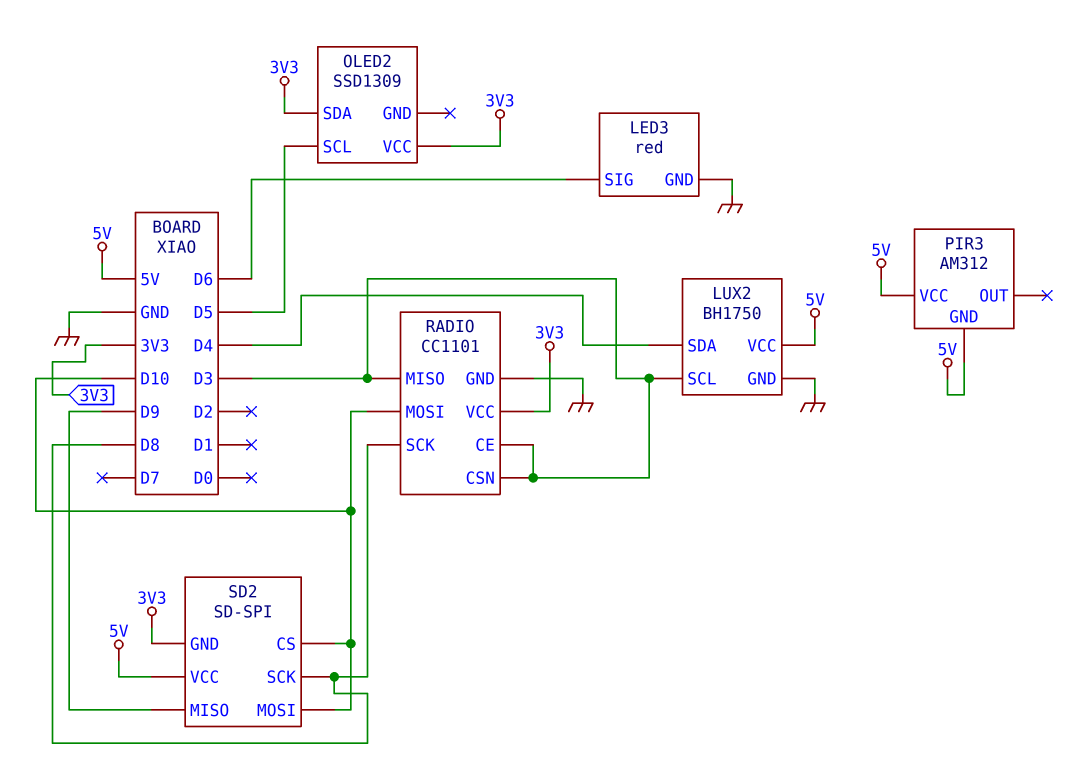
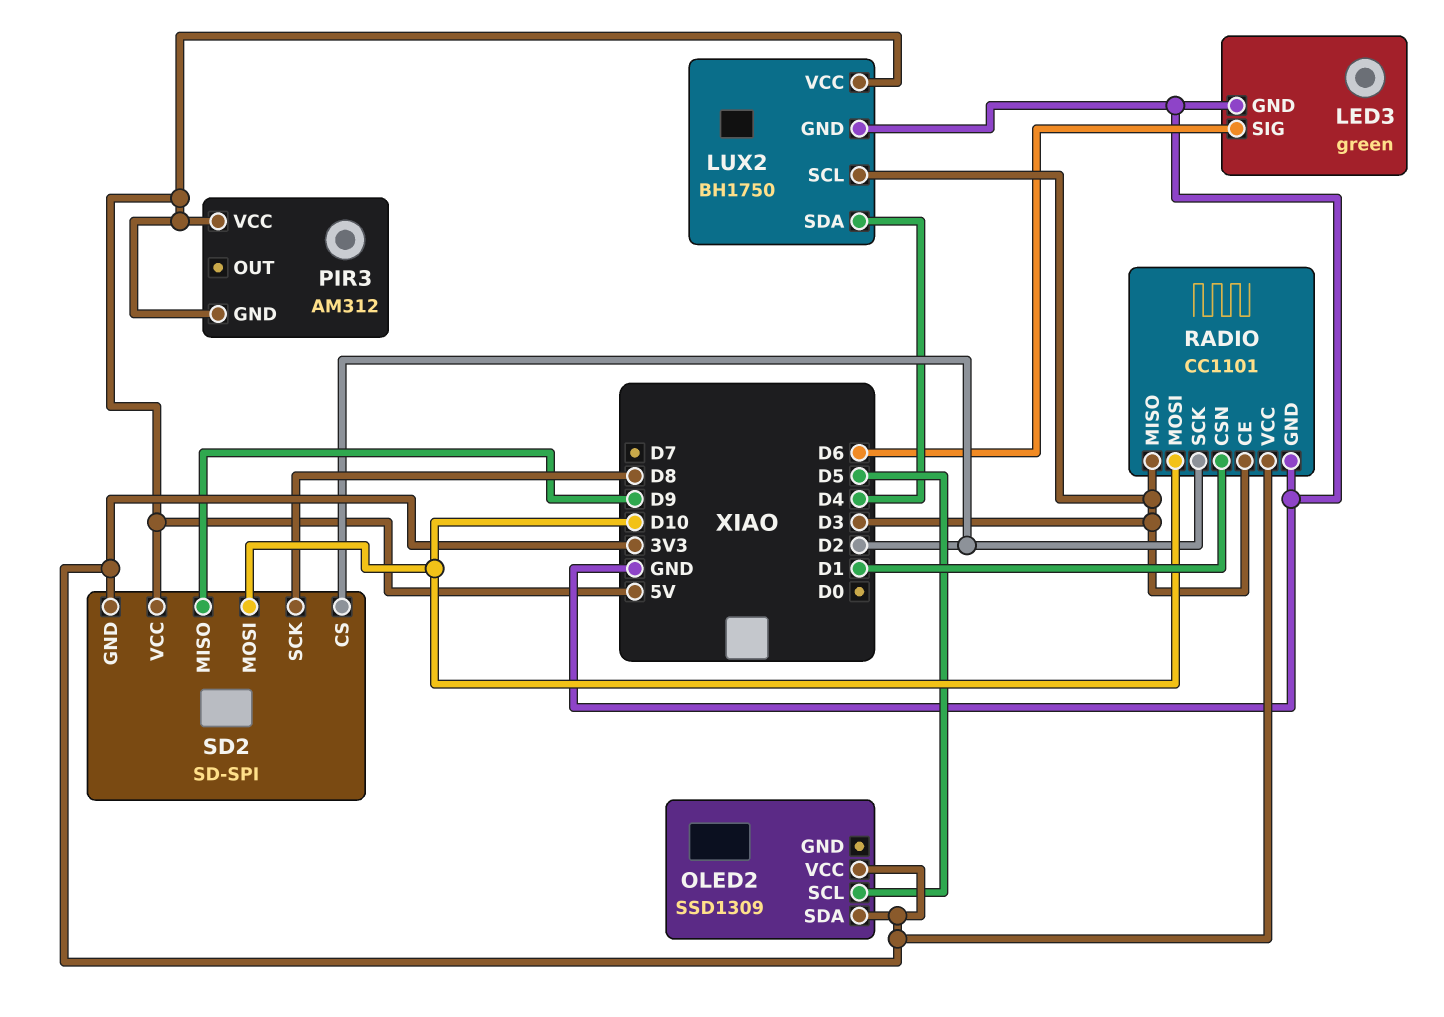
LED3: red -> green
RADIO pin CSN: D3 -> D1
RADIO pin SCK: D8 -> D2
SD2 pin CS: D10 -> D2

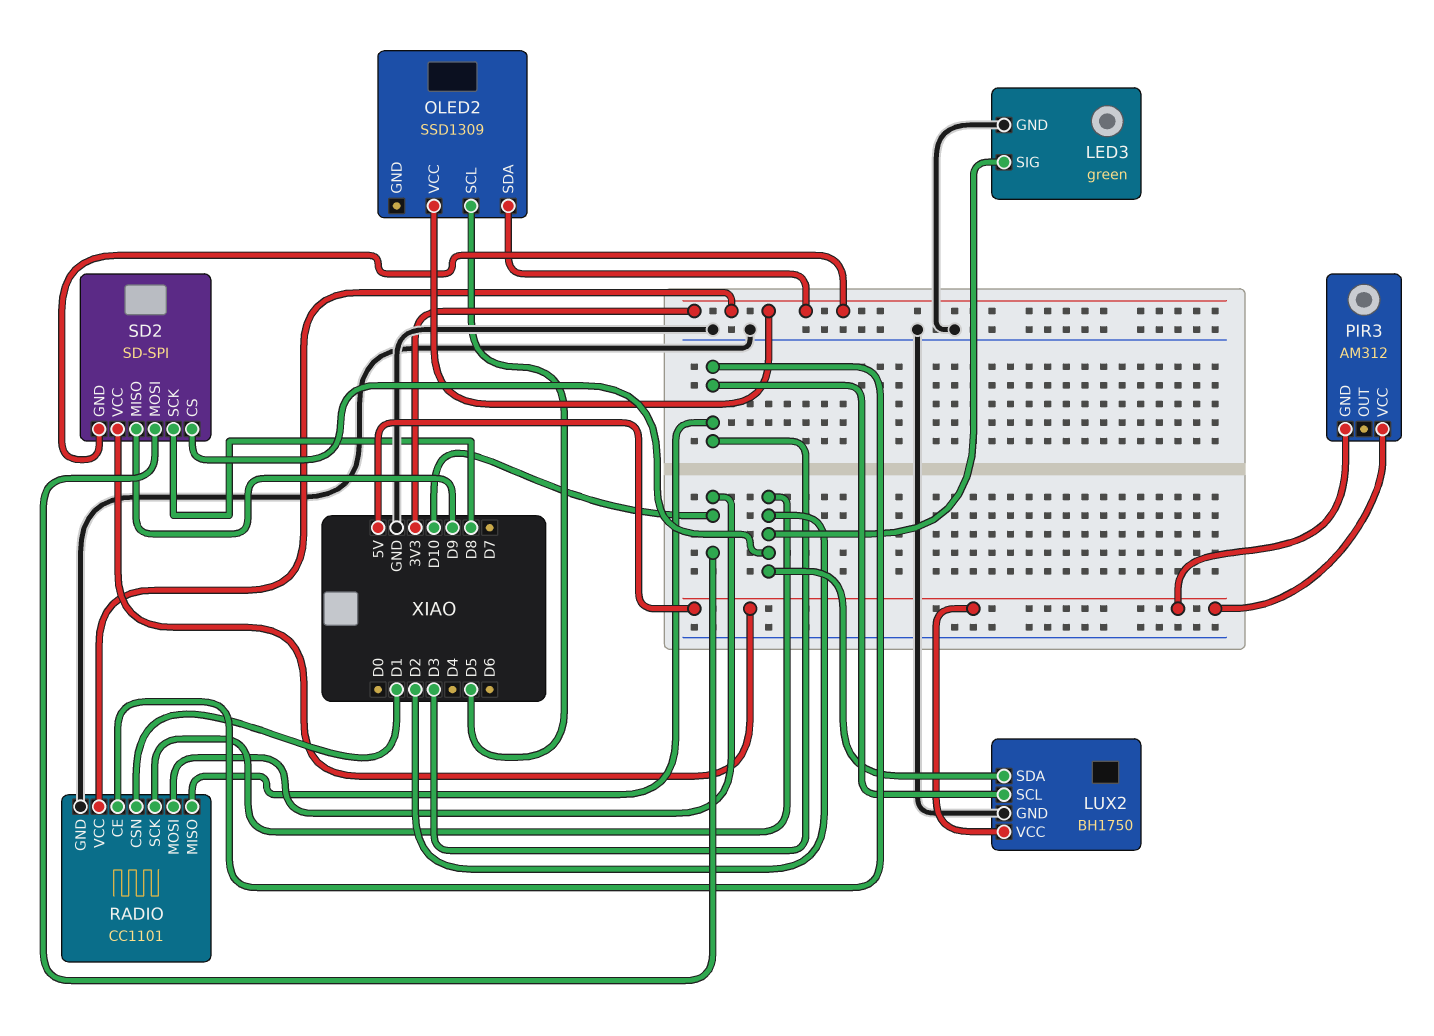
LED3 pin SIG: D6 -> D2
LUX2 pin SDA: D4 -> D2

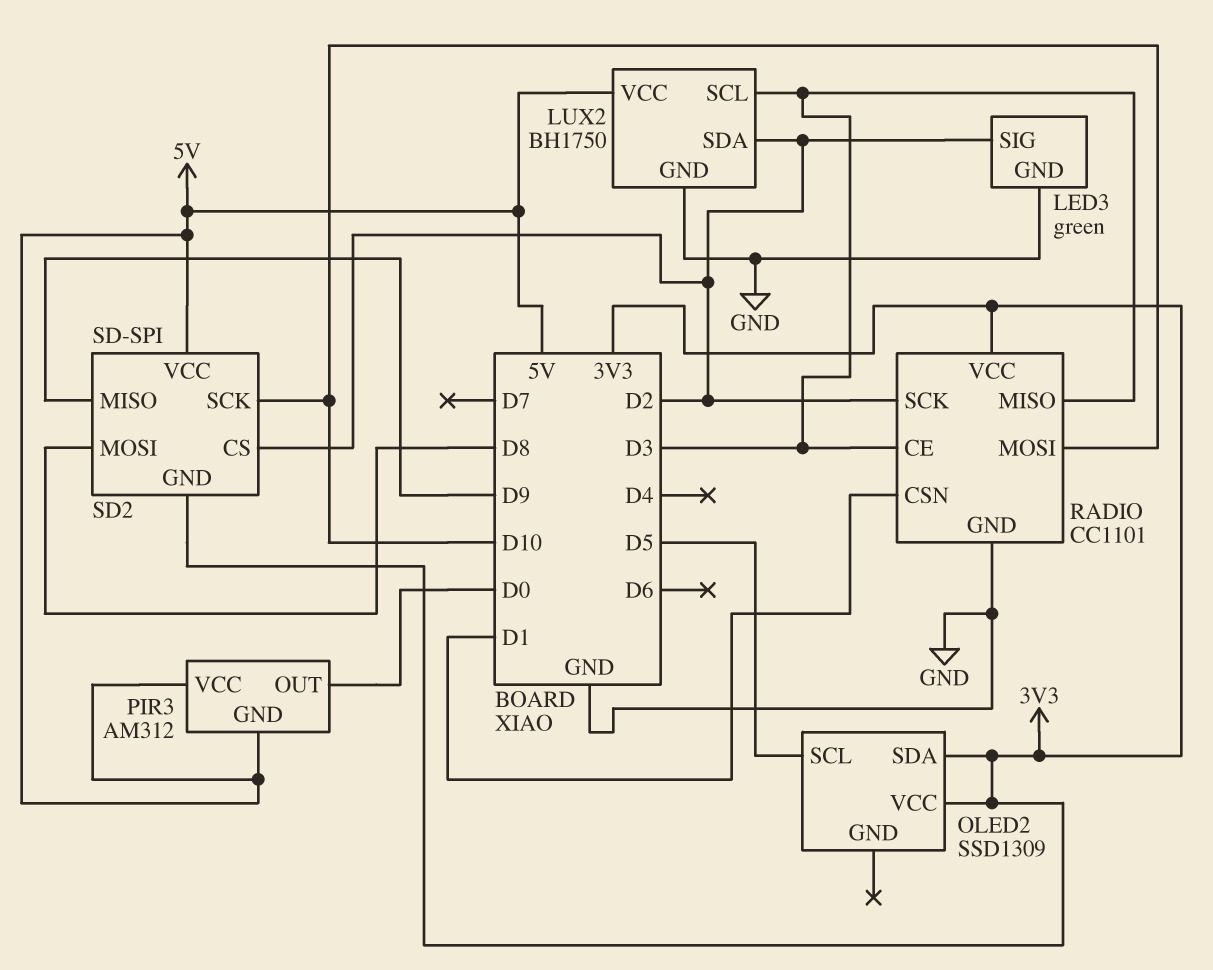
PIR3 pin OUT: none -> D0
SD2 pin MOSI: D10 -> D8
SD2 pin SCK: D8 -> D10

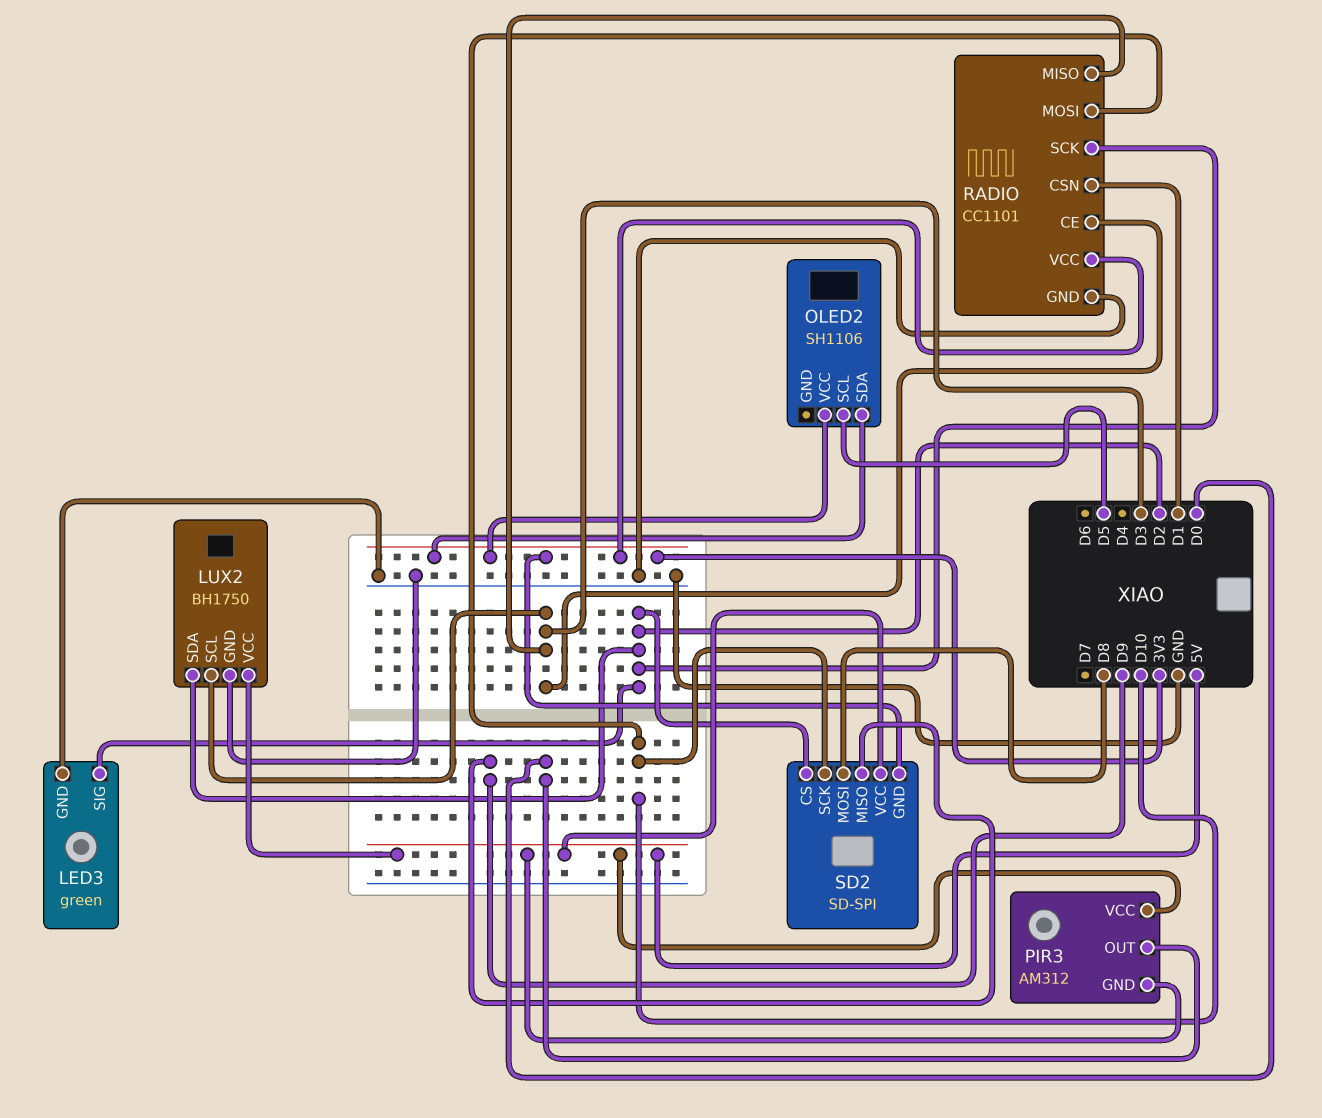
OLED2: SSD1309 -> SH1106

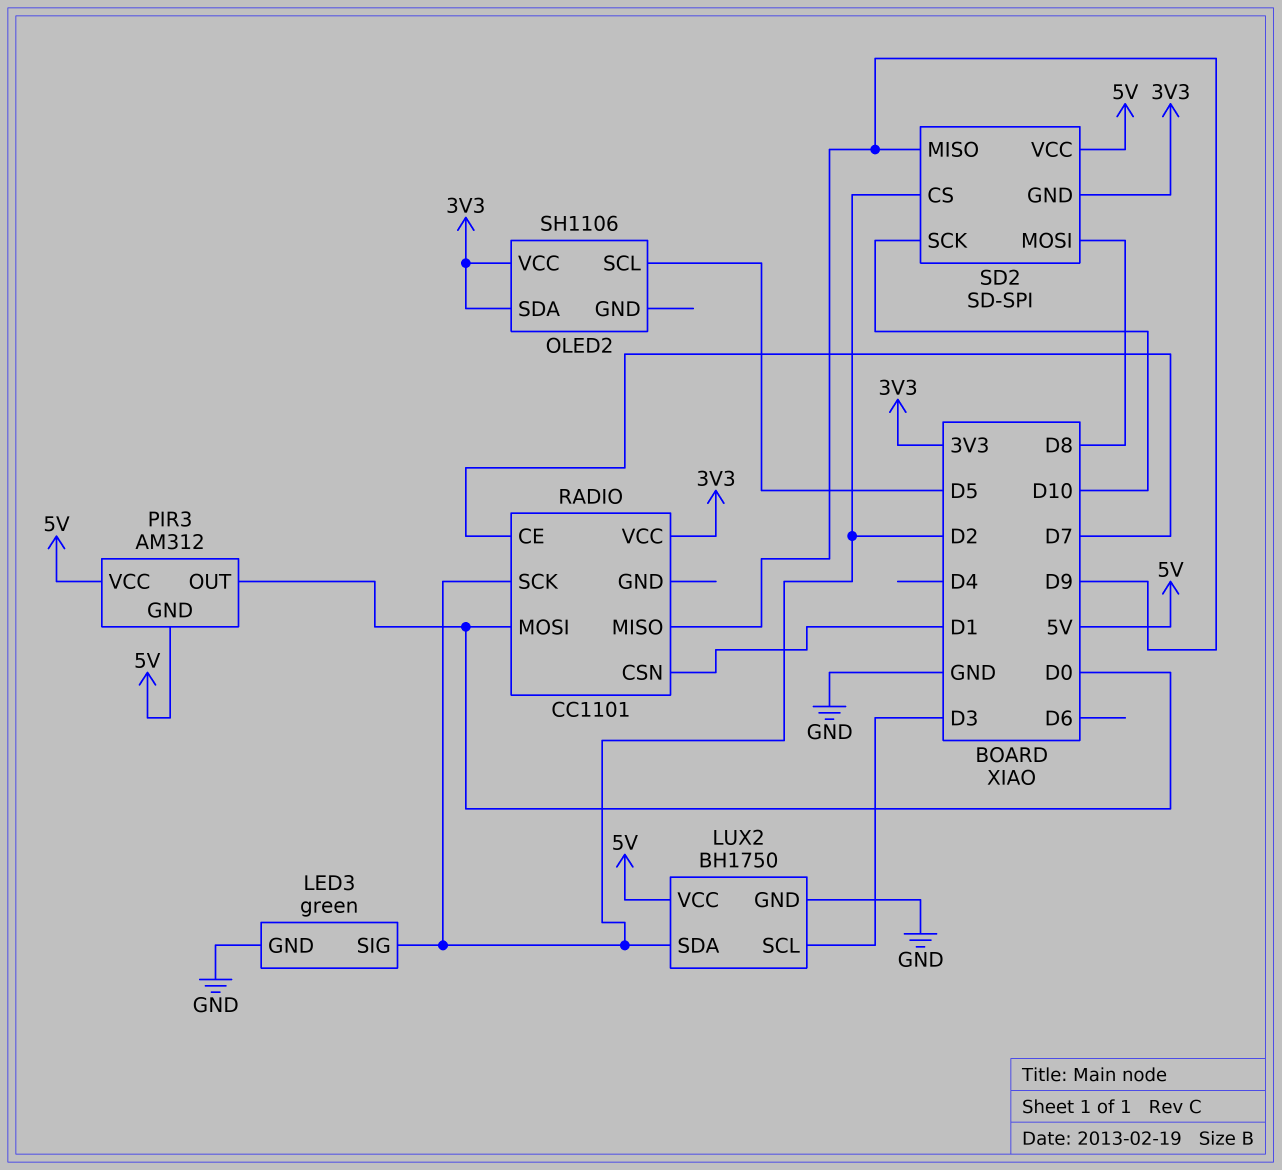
RADIO pin CE: D3 -> D7
RADIO pin GND: GND -> none
RADIO pin MISO: D3 -> D9
RADIO pin MOSI: D10 -> D0

